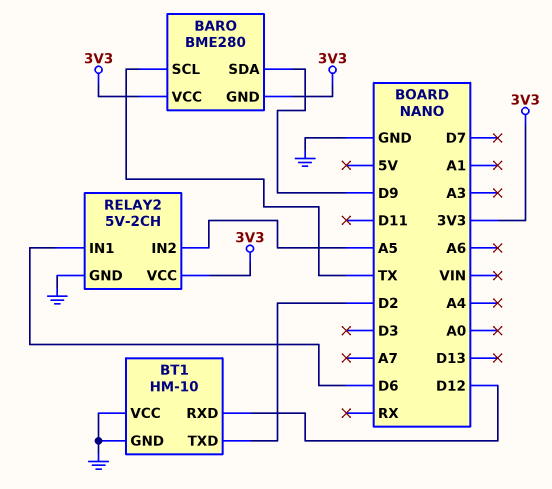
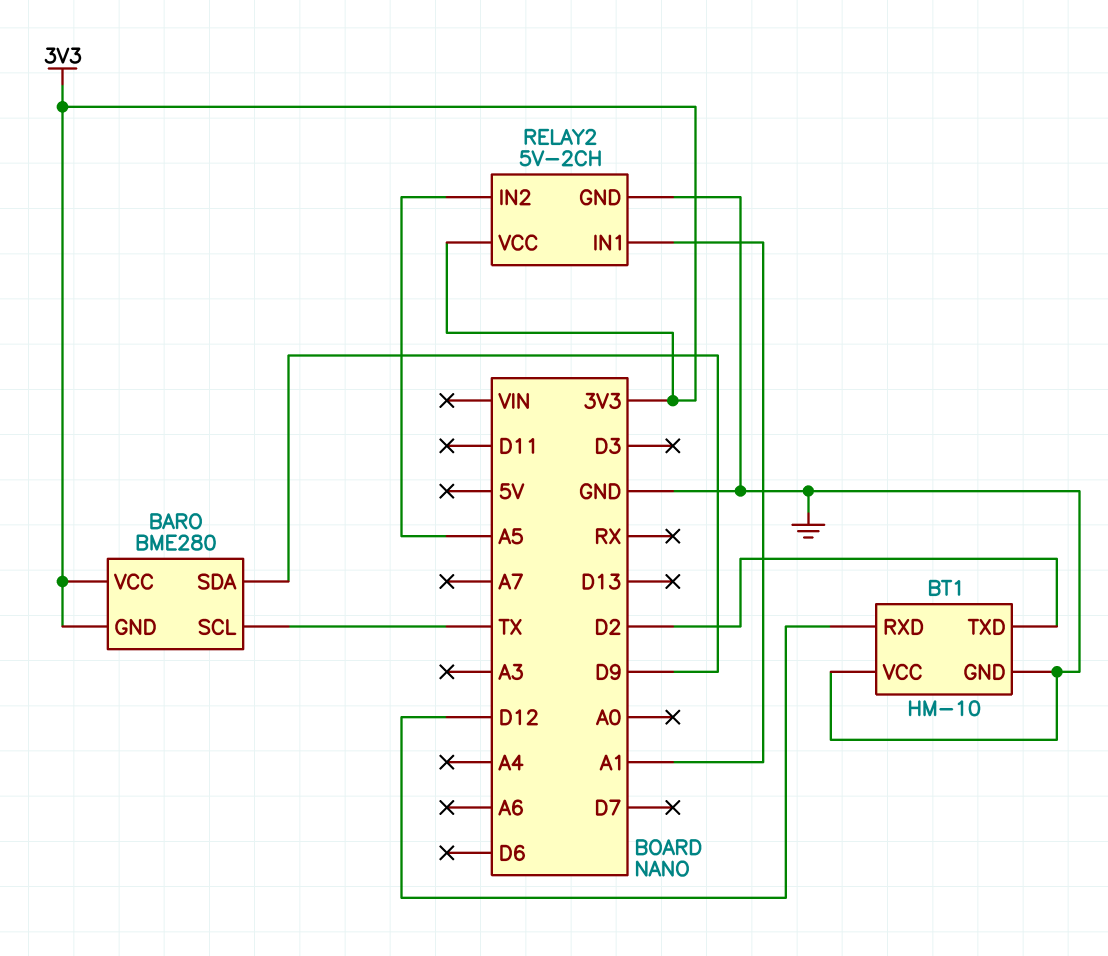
RELAY2 pin IN1: D6 -> A1

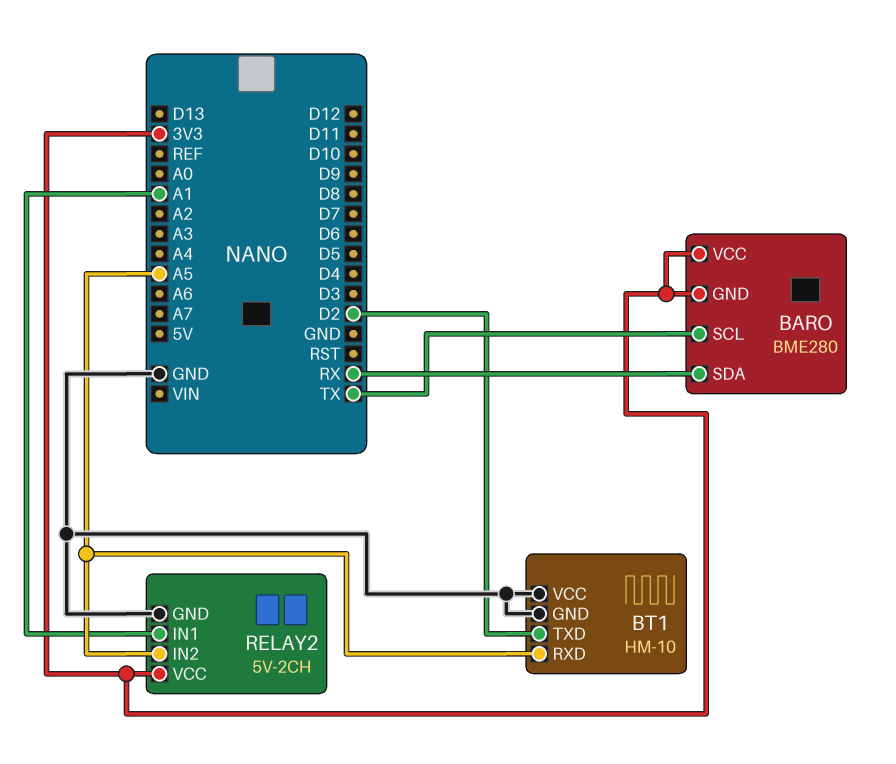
BARO pin SDA: D9 -> RX
BT1 pin RXD: D12 -> A5

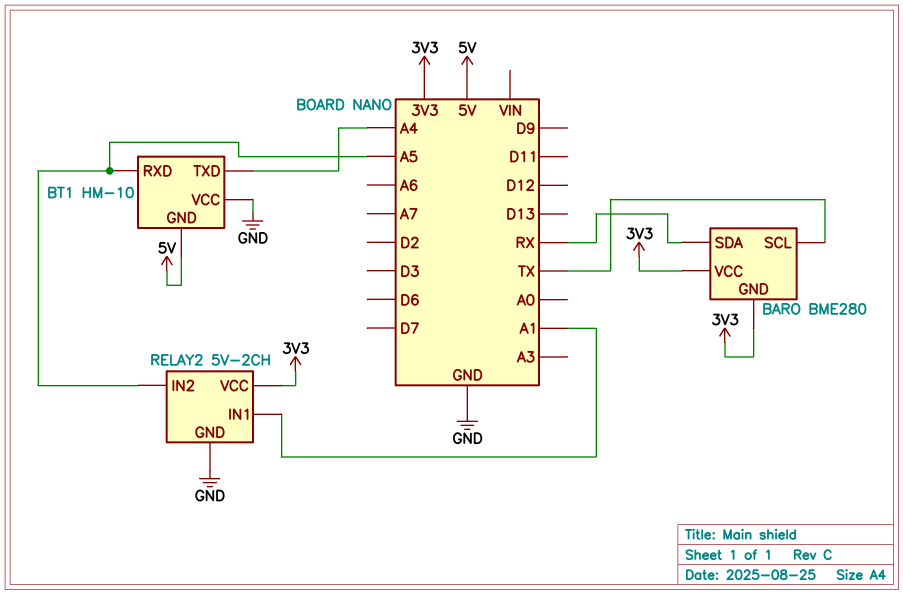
BT1 pin GND: GND -> 5V
BT1 pin TXD: D2 -> A4

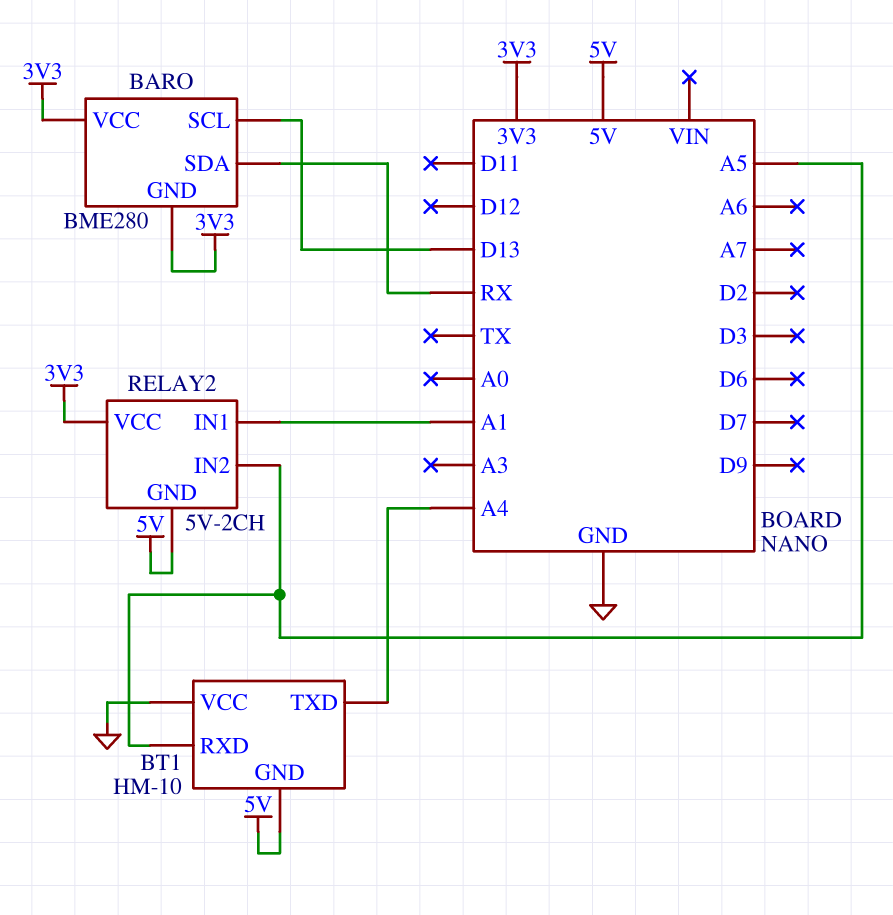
BARO pin SCL: TX -> D13
RELAY2 pin GND: GND -> 5V

